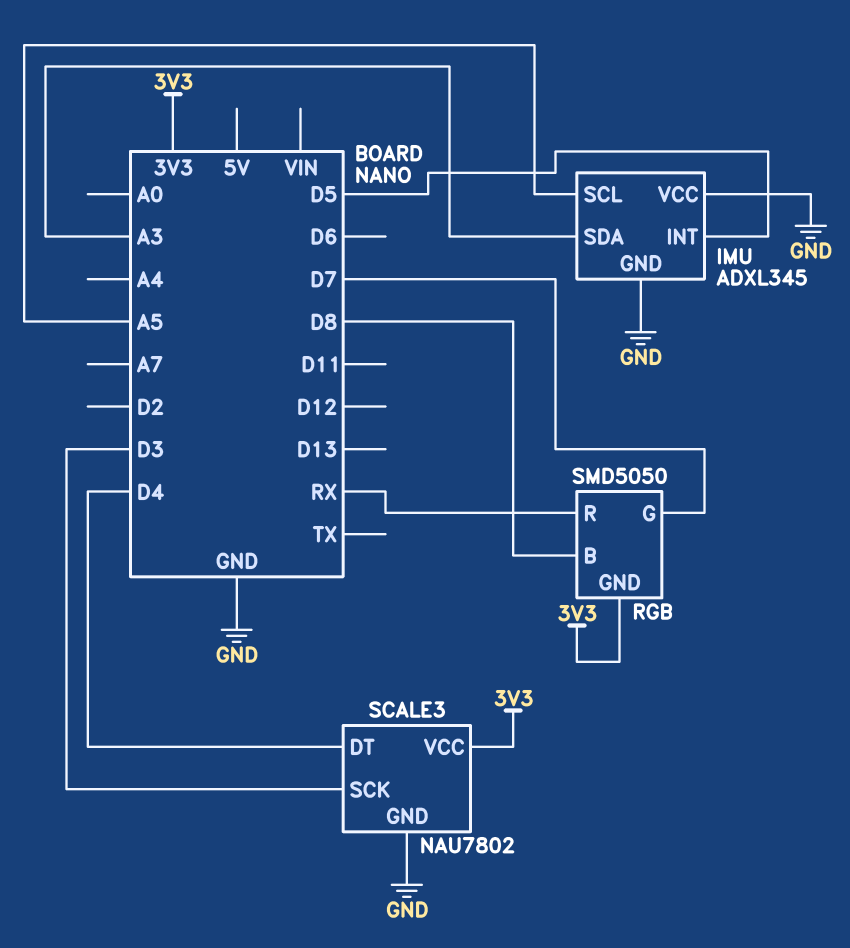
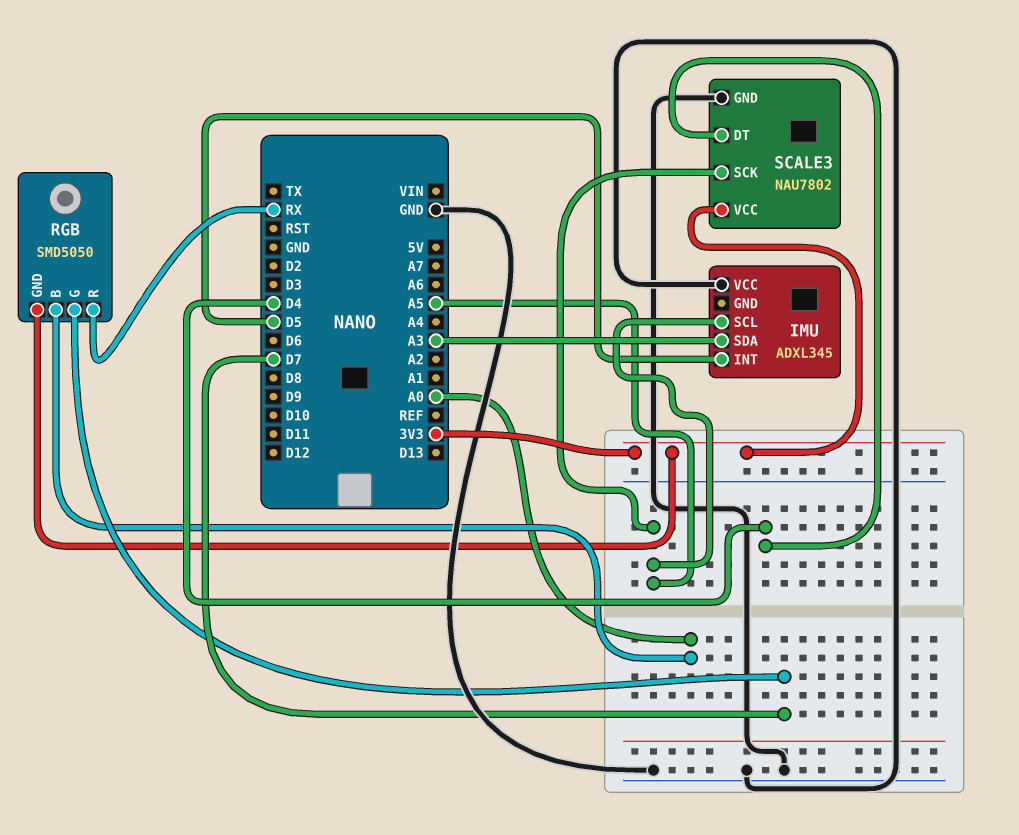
IMU pin GND: GND -> none
RGB pin B: D8 -> A0
SCALE3 pin SCK: D3 -> A5

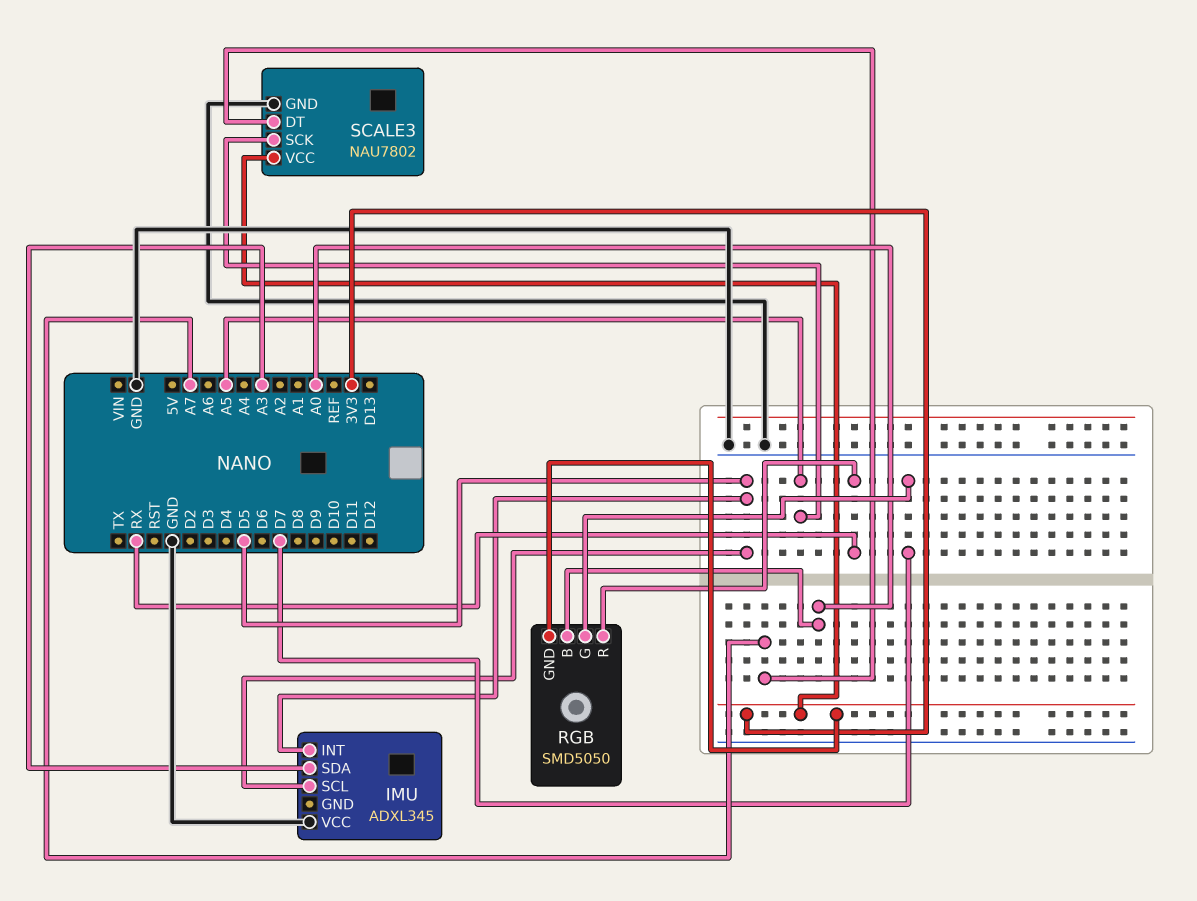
IMU pin SCL: A5 -> D5
SCALE3 pin DT: D4 -> A7

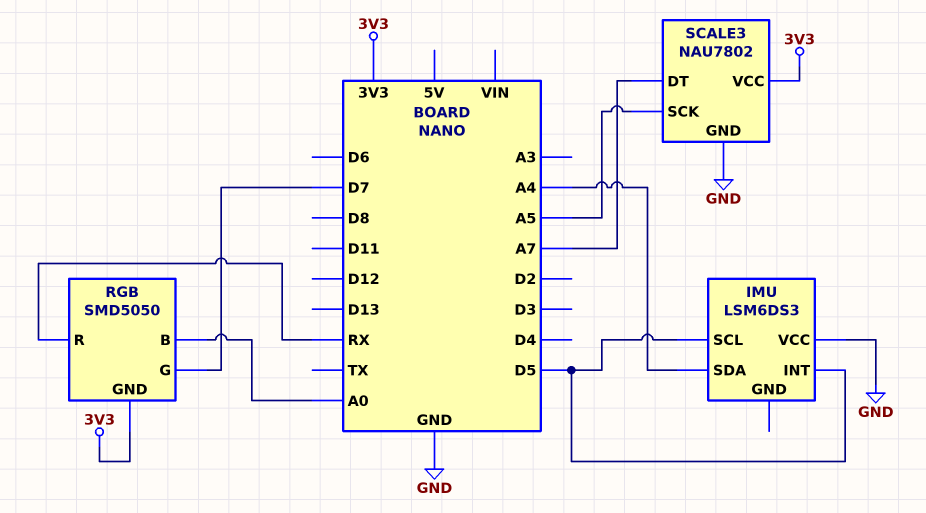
IMU: ADXL345 -> LSM6DS3
IMU pin SDA: A3 -> A4

